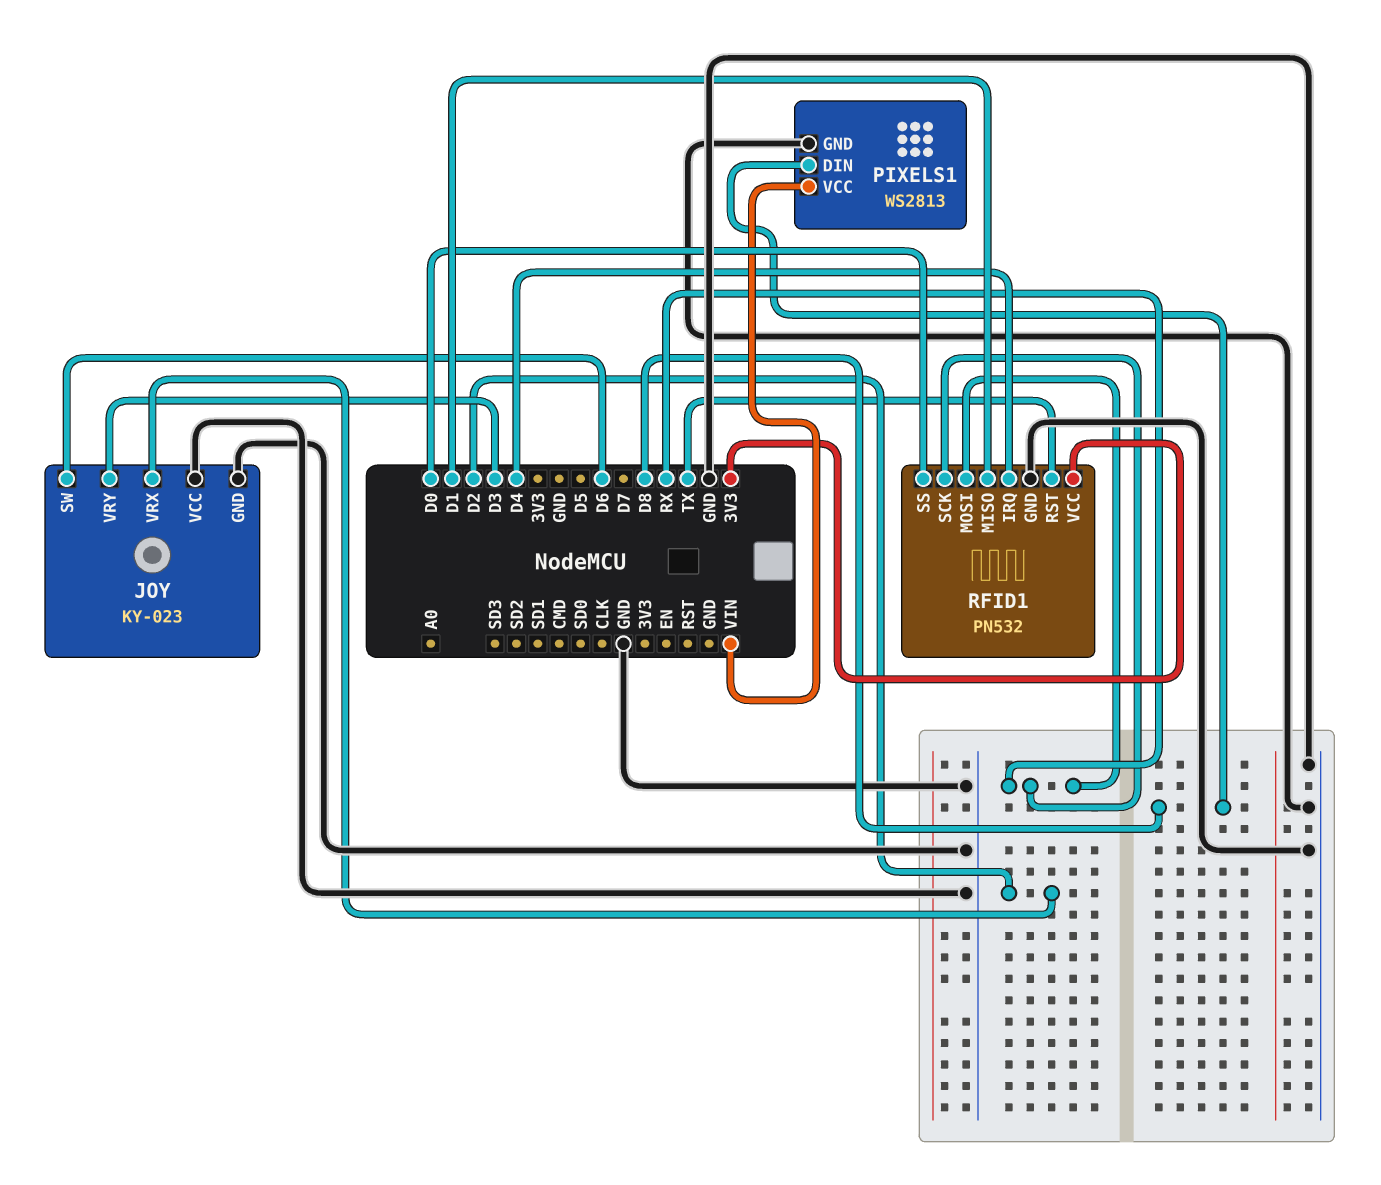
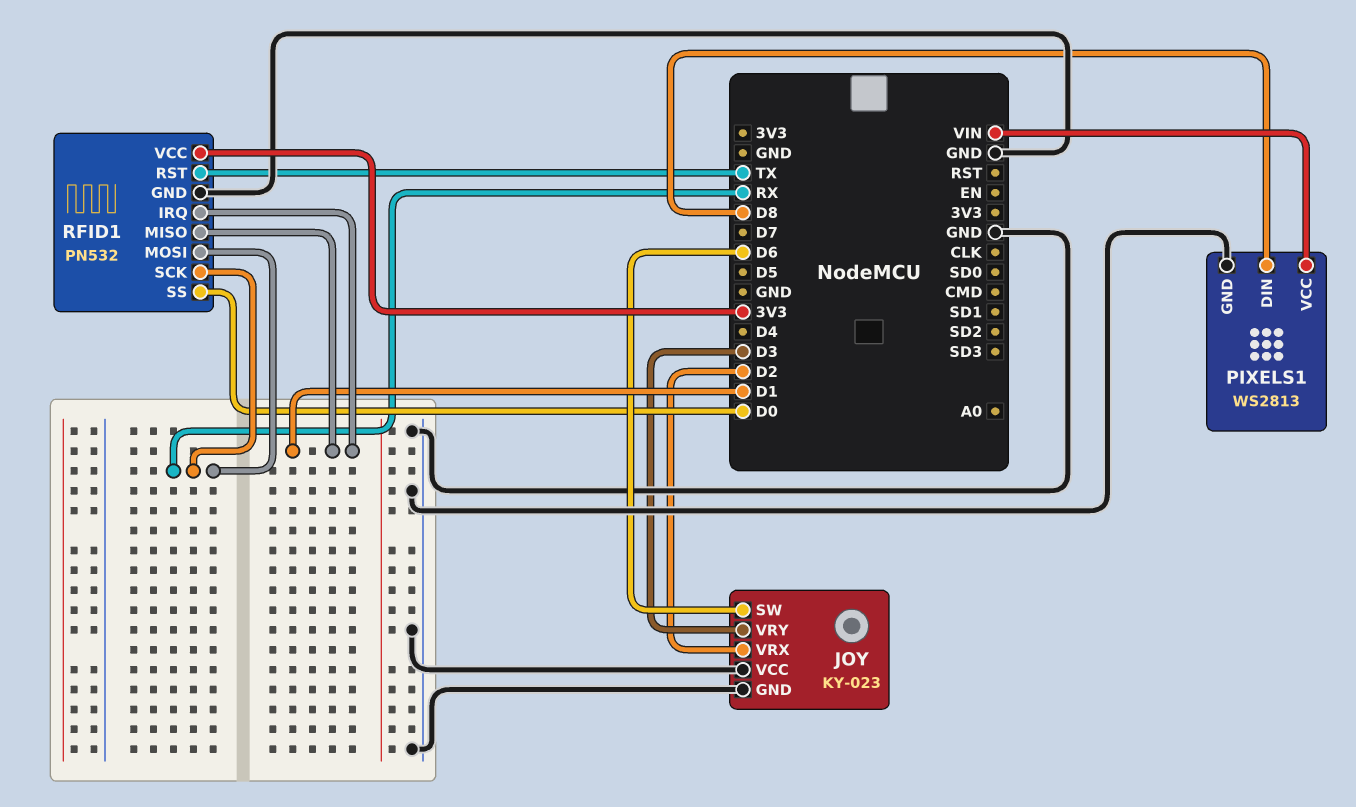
RFID1 pin IRQ: D4 -> D1

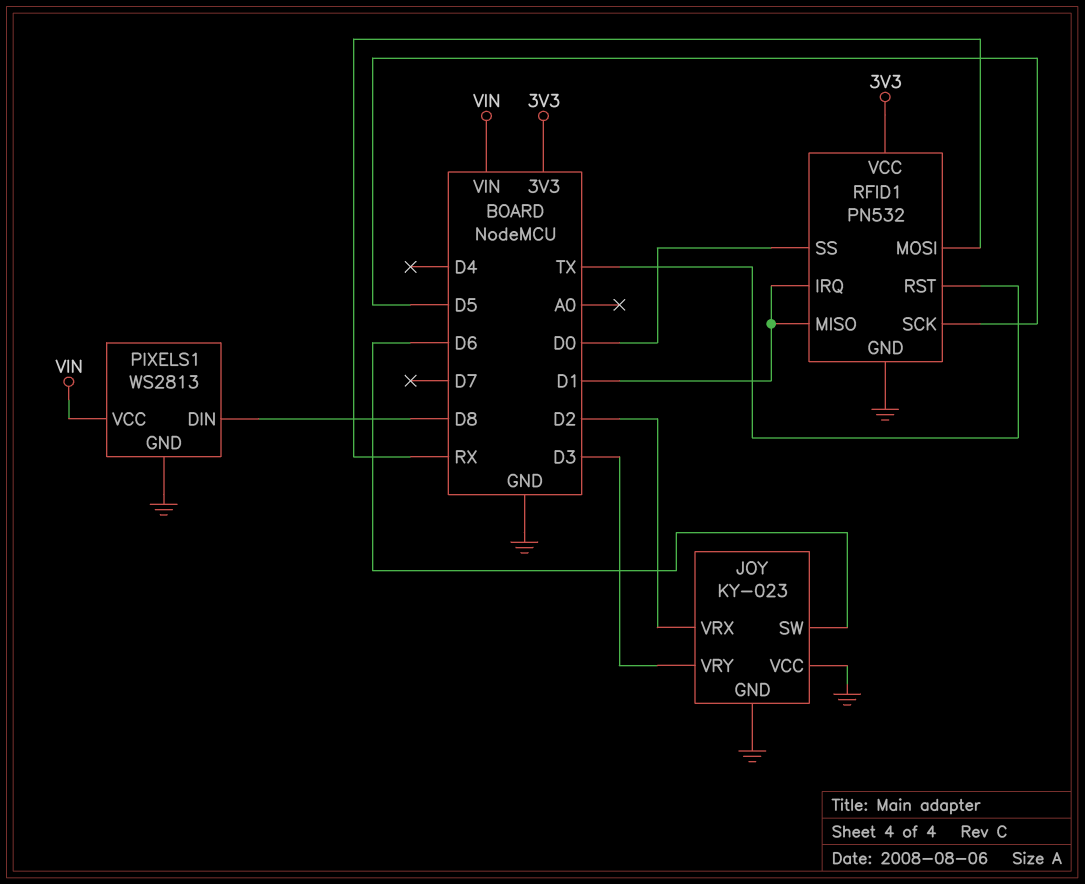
RFID1 pin SCK: RX -> D5

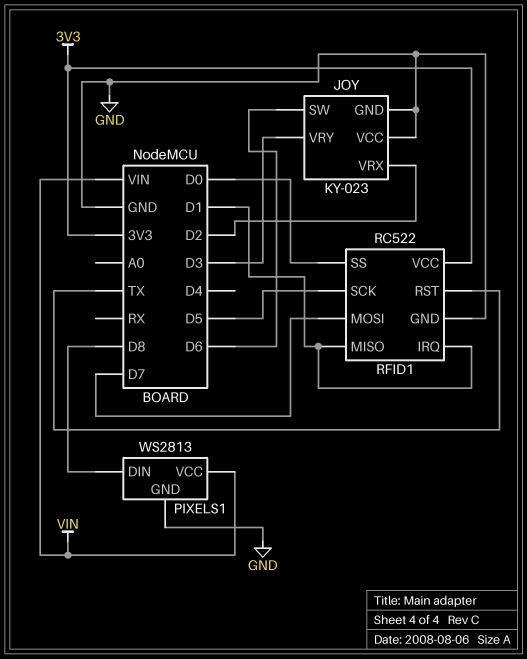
RFID1: PN532 -> RC522
RFID1 pin MOSI: RX -> D7

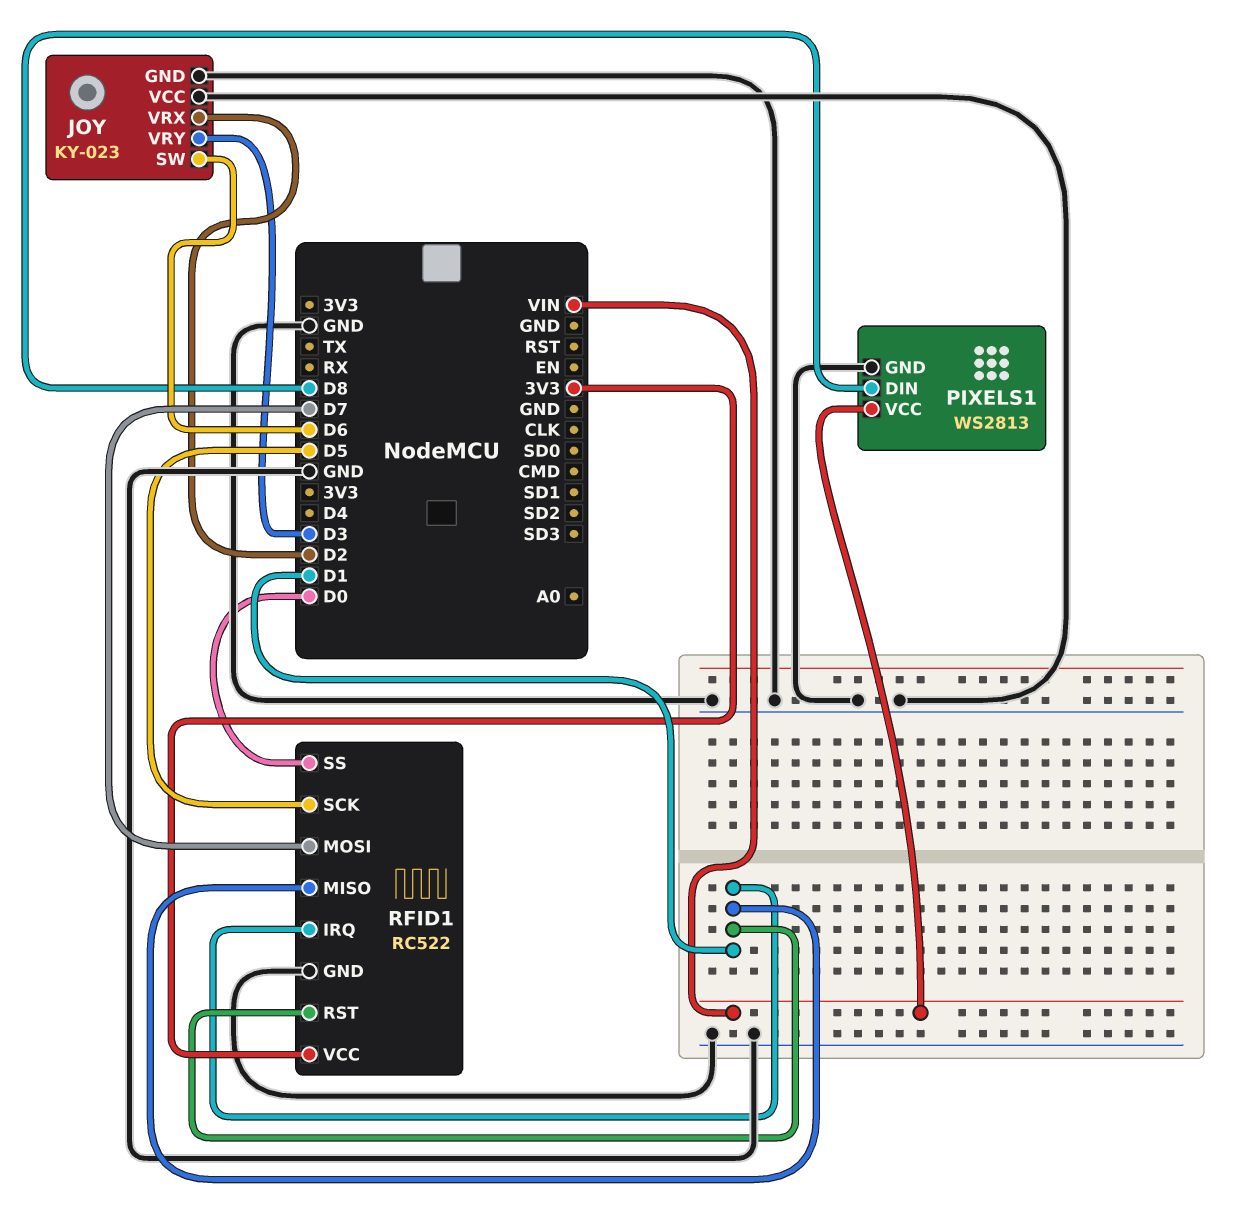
RFID1 pin RST: TX -> D1

